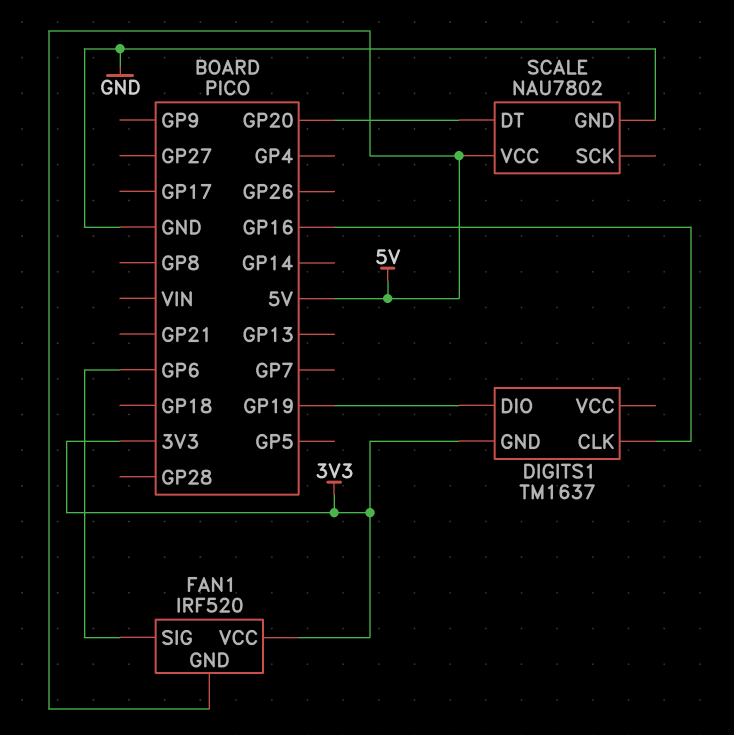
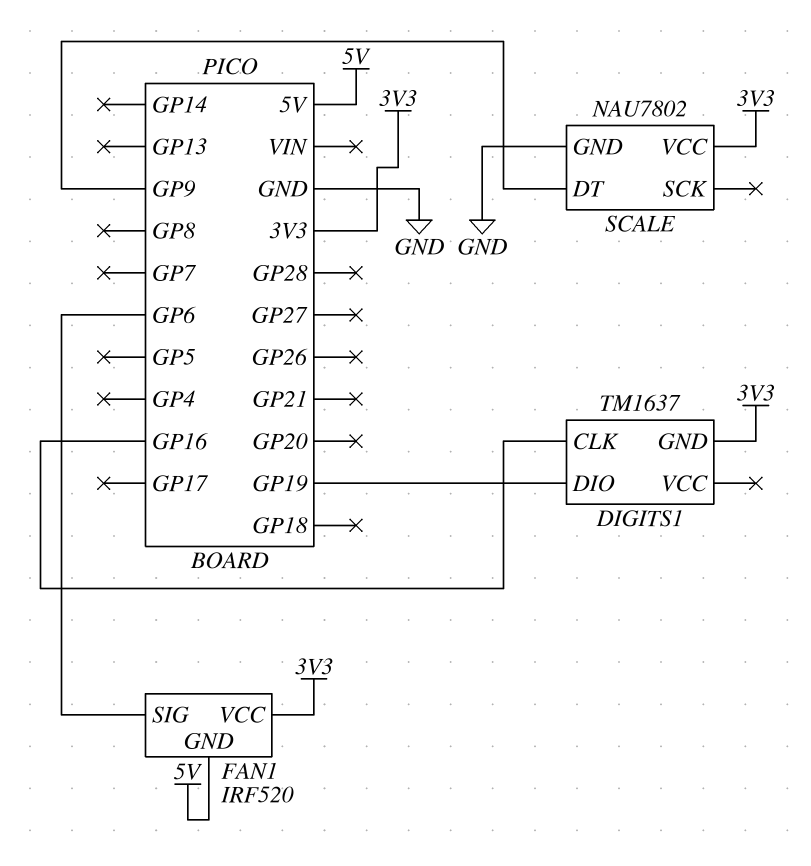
SCALE pin DT: GP20 -> GP9
SCALE pin VCC: 5V -> 3V3

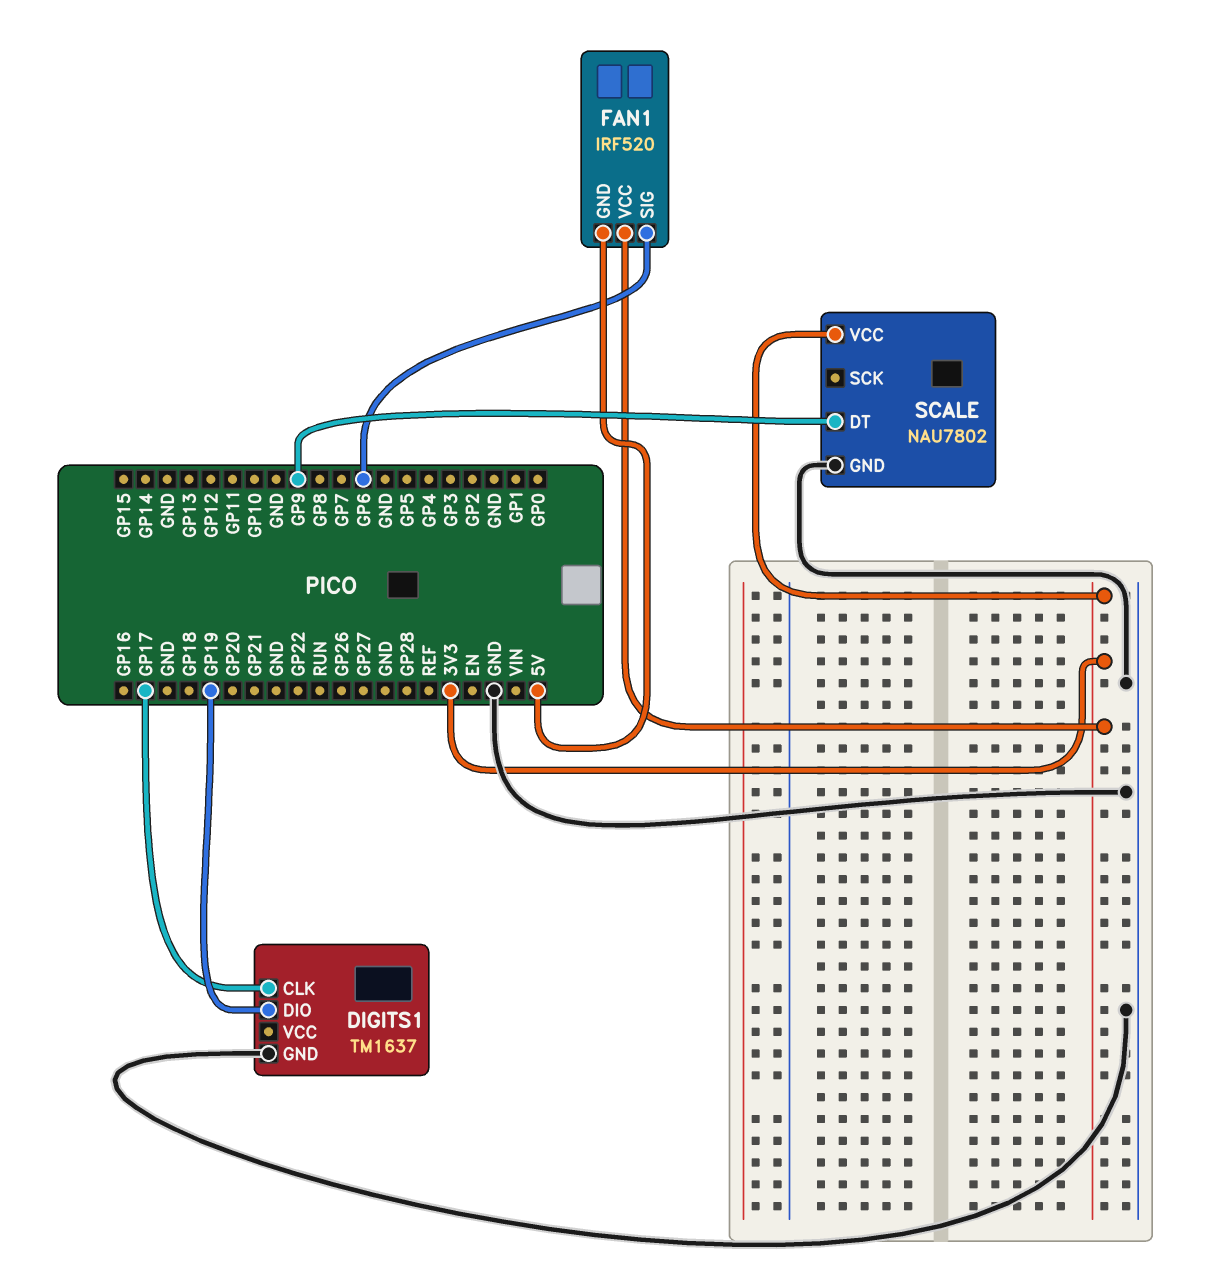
DIGITS1 pin CLK: GP16 -> GP17
DIGITS1 pin GND: 3V3 -> GND

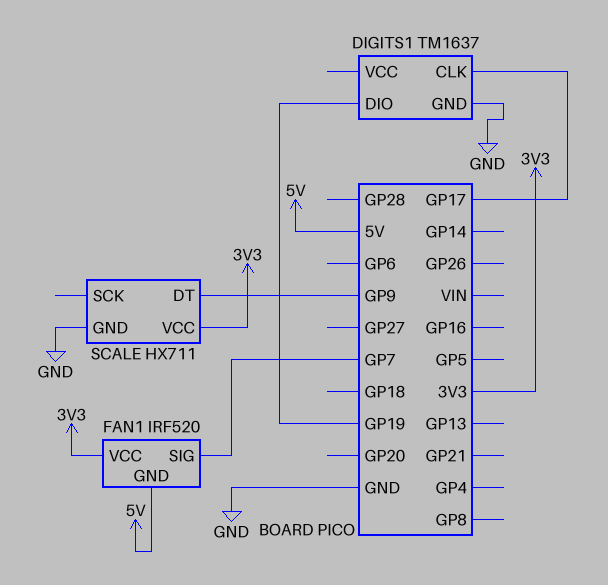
FAN1 pin SIG: GP6 -> GP7
SCALE: NAU7802 -> HX711

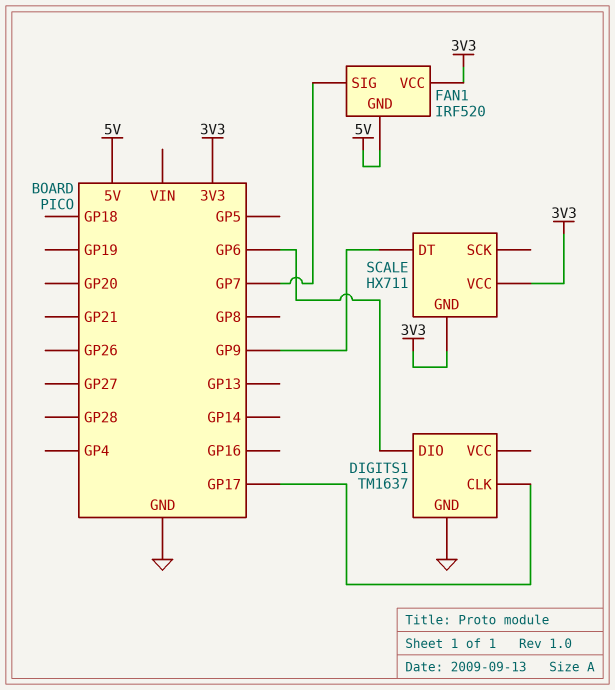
DIGITS1 pin DIO: GP19 -> GP6
SCALE pin GND: GND -> 3V3

